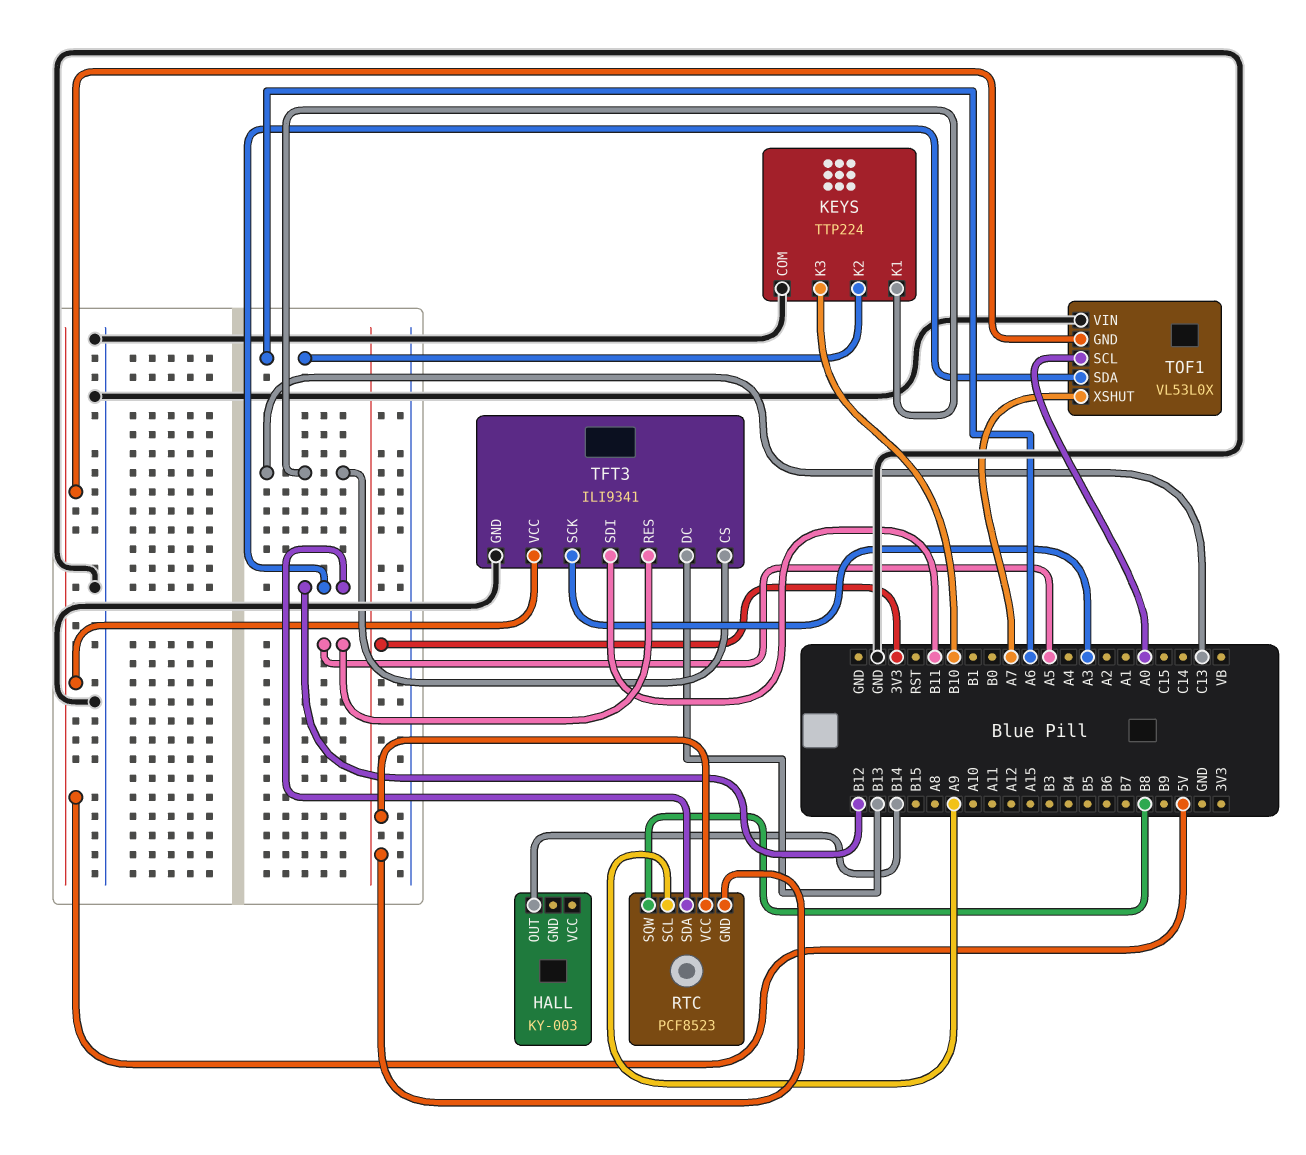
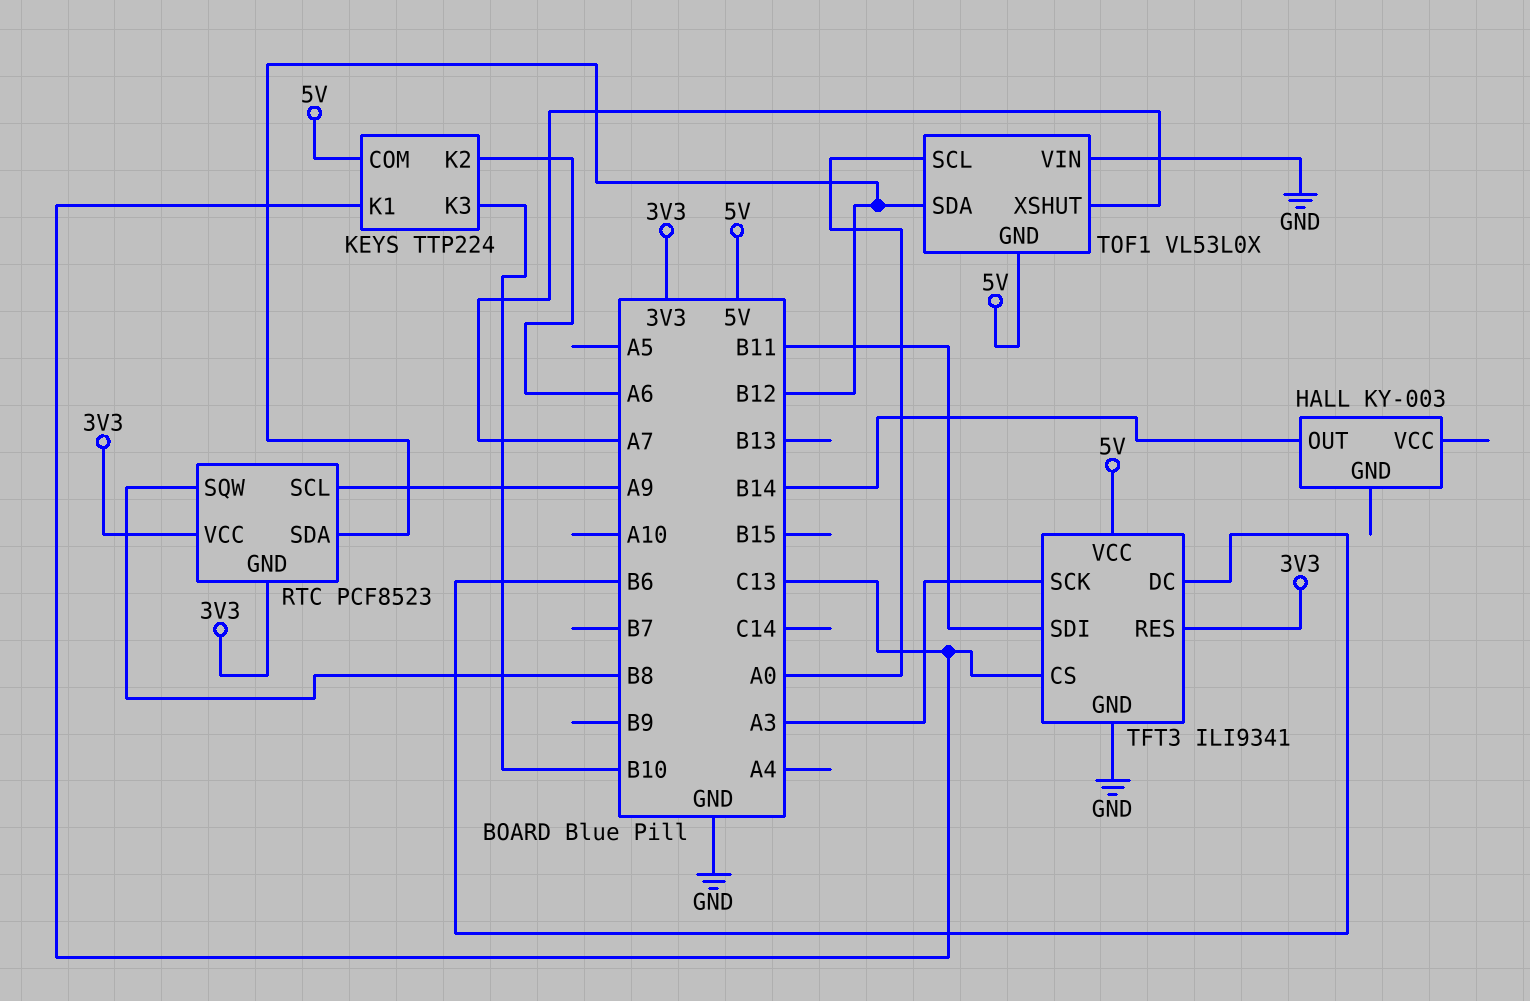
KEYS pin COM: GND -> 5V
TFT3 pin DC: B13 -> B6
TFT3 pin RES: A5 -> 3V3

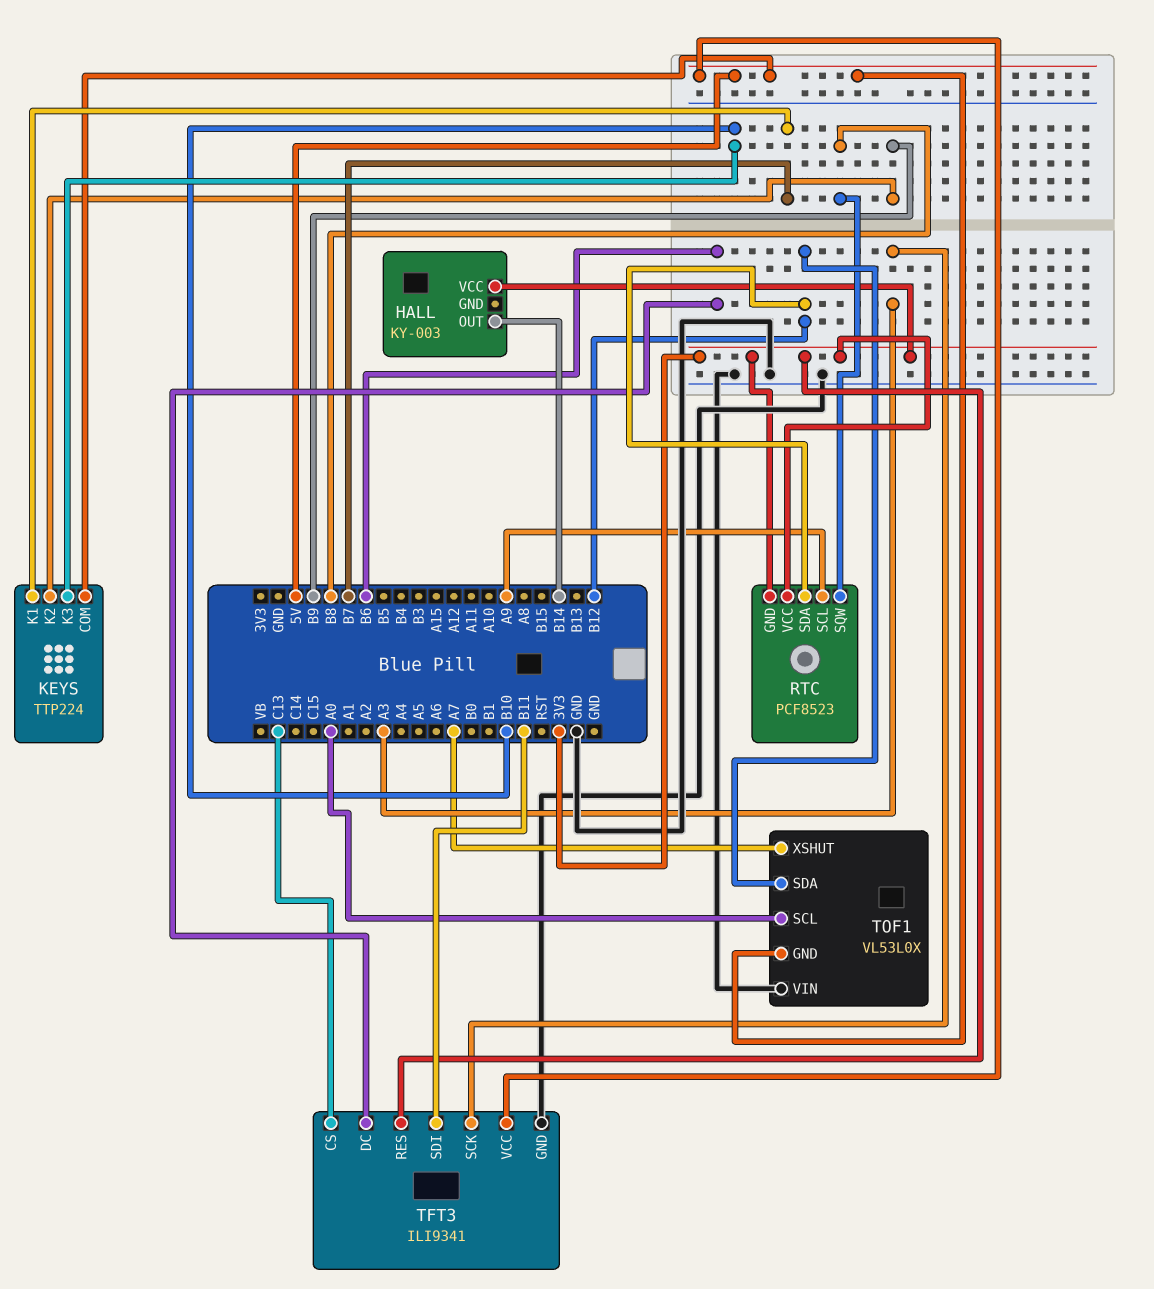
HALL pin VCC: none -> 3V3
KEYS pin K1: C13 -> B7
KEYS pin K2: A6 -> B9

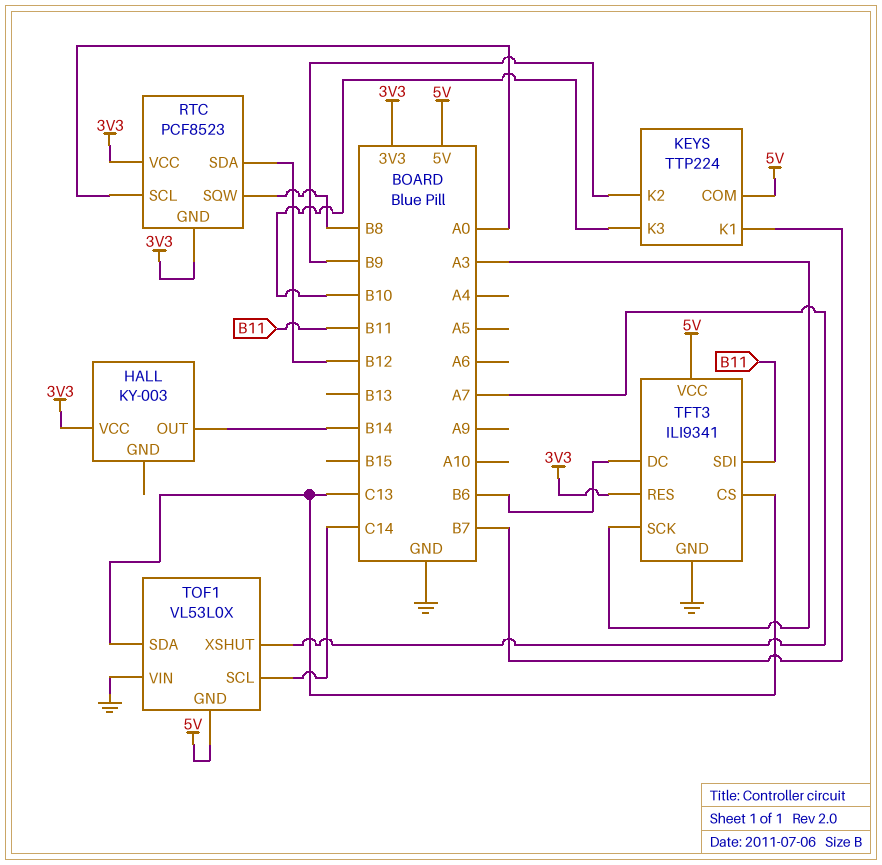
RTC pin SCL: A9 -> A0
TOF1 pin SCL: A0 -> C14
TOF1 pin SDA: B12 -> C13

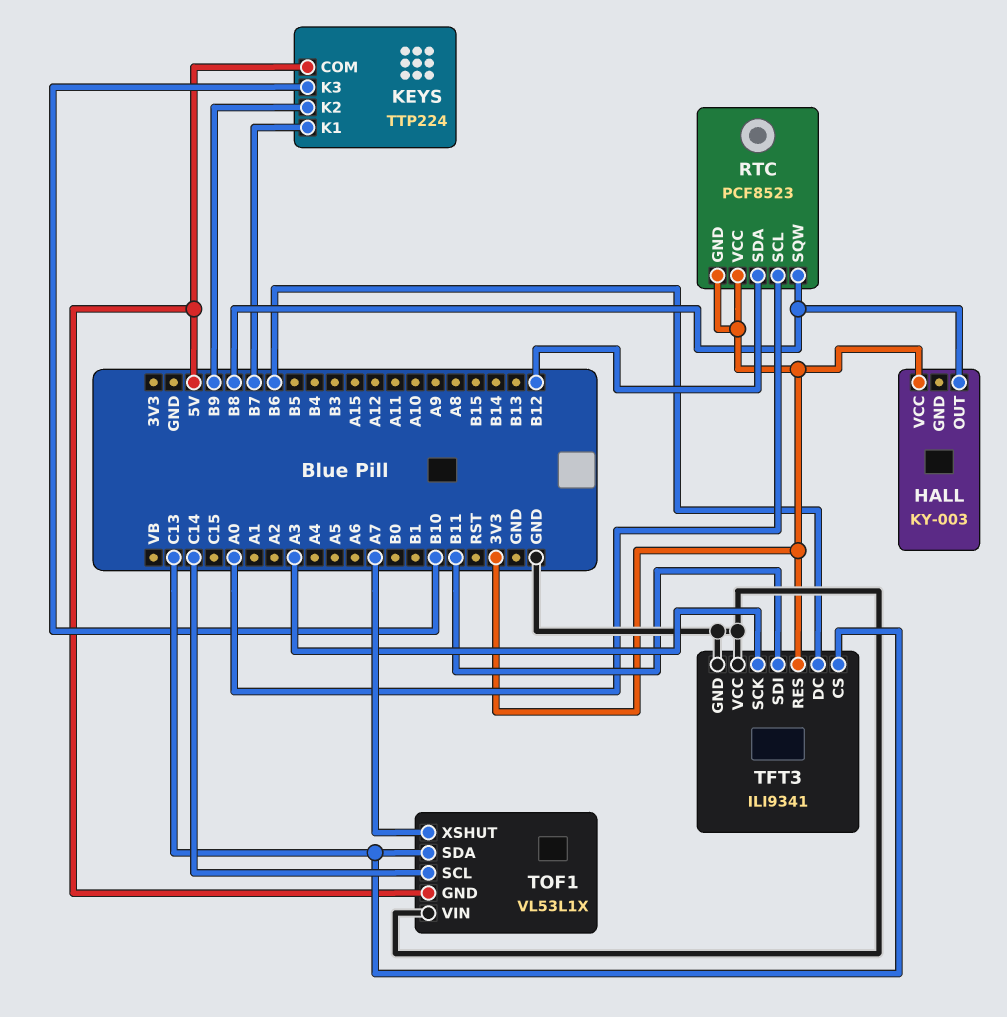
HALL pin OUT: B14 -> B8
TFT3 pin VCC: 5V -> GND
TOF1: VL53L0X -> VL53L1X

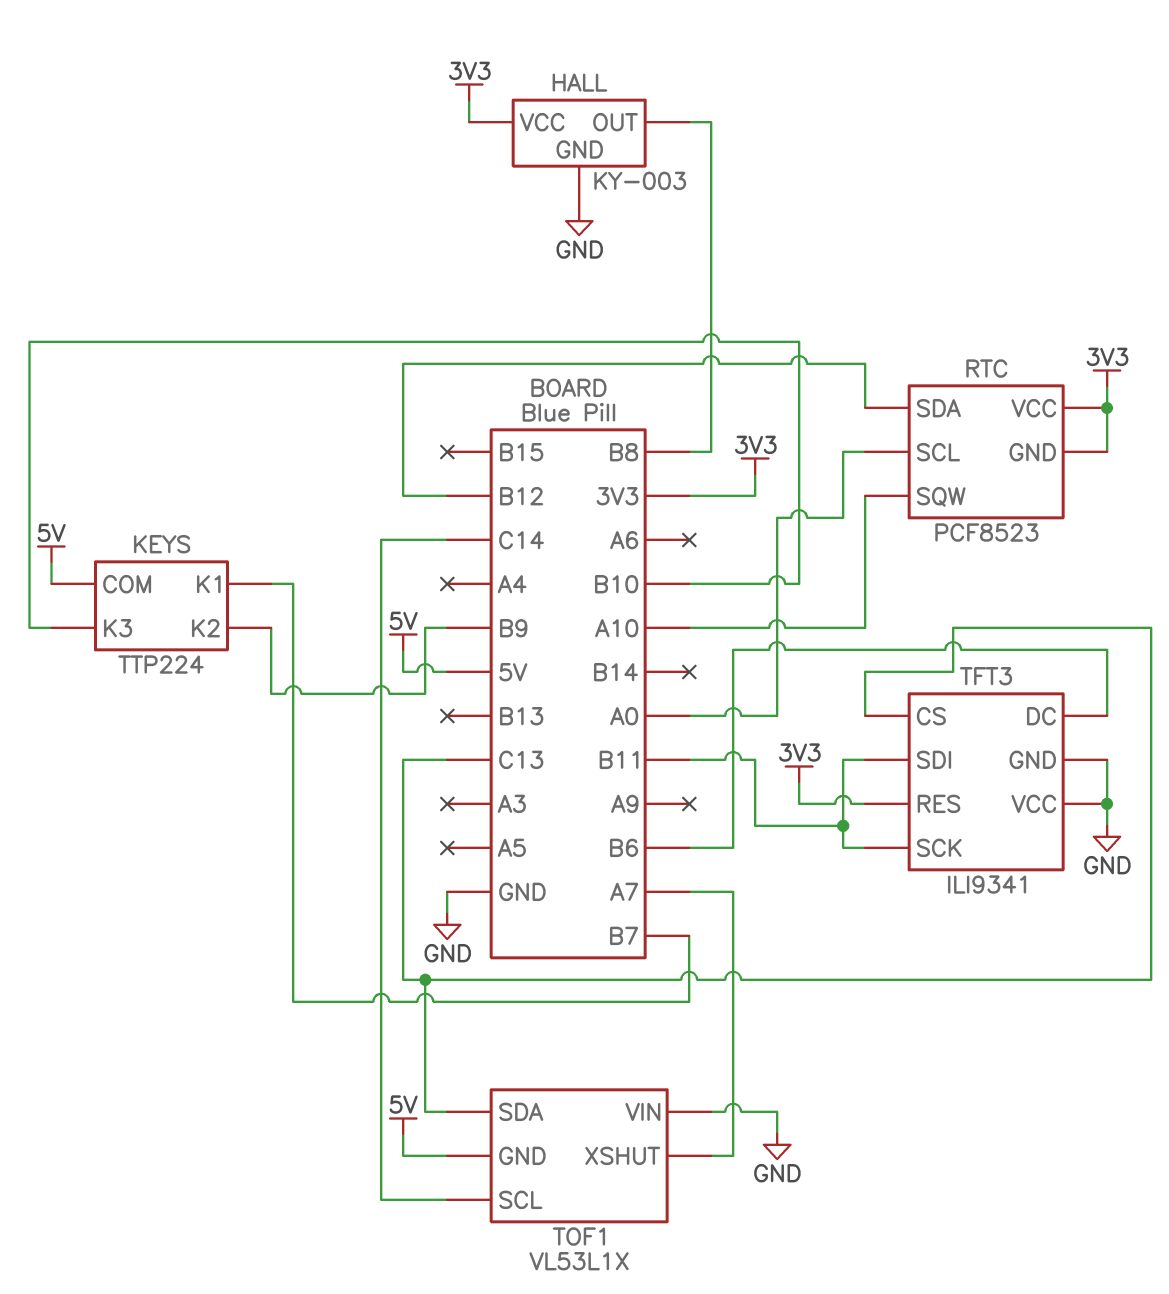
HALL pin GND: none -> GND
RTC pin SQW: B8 -> A10
TFT3 pin SCK: A3 -> B11

